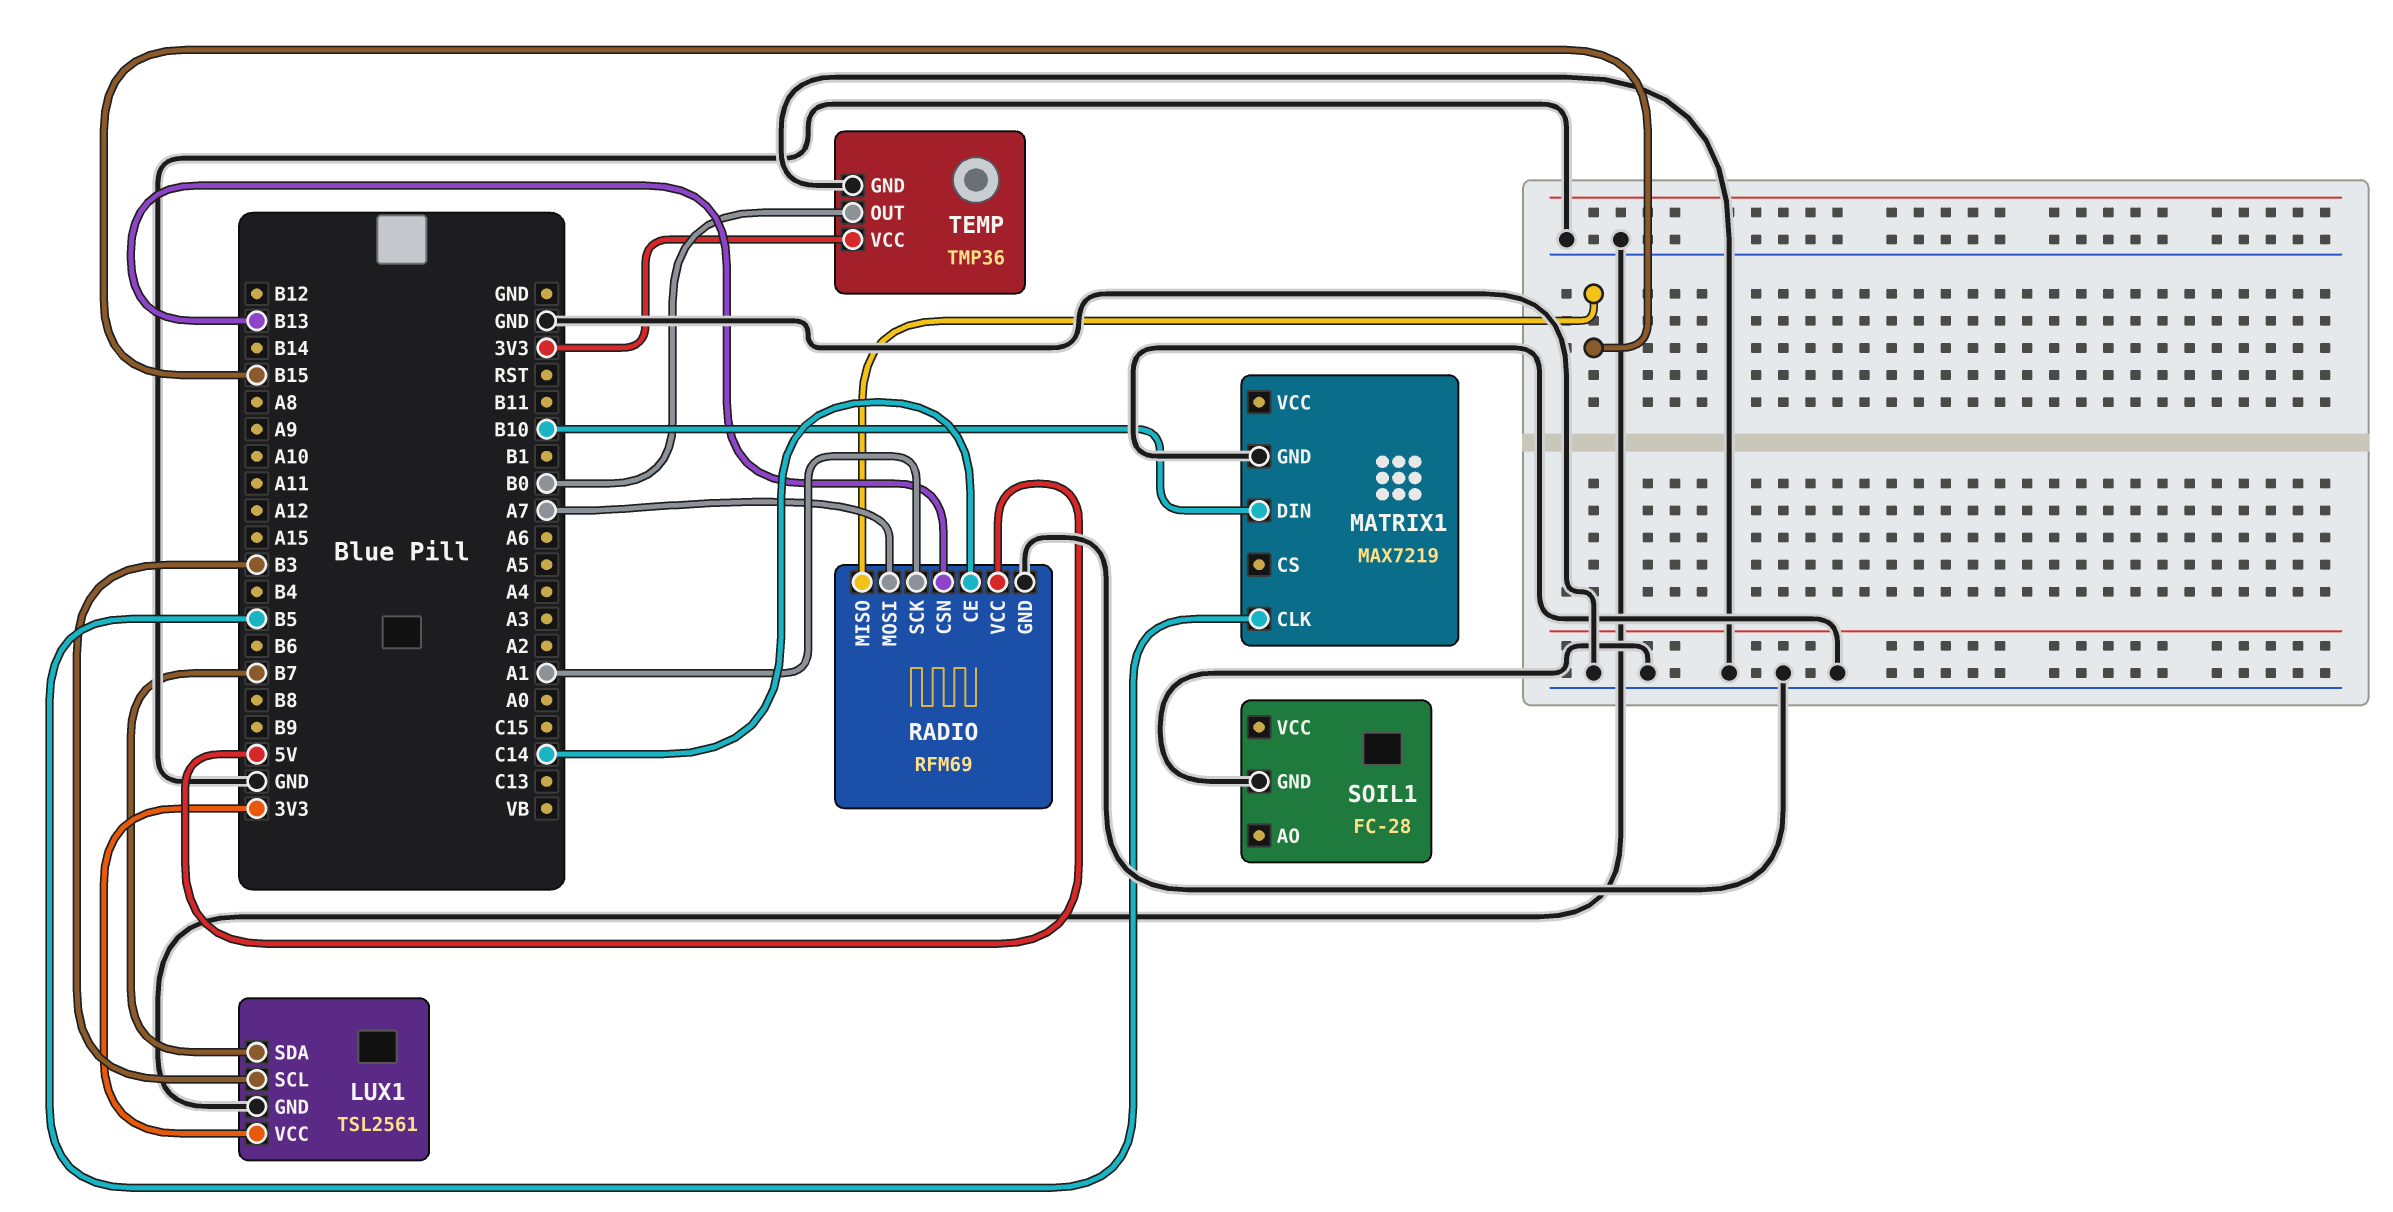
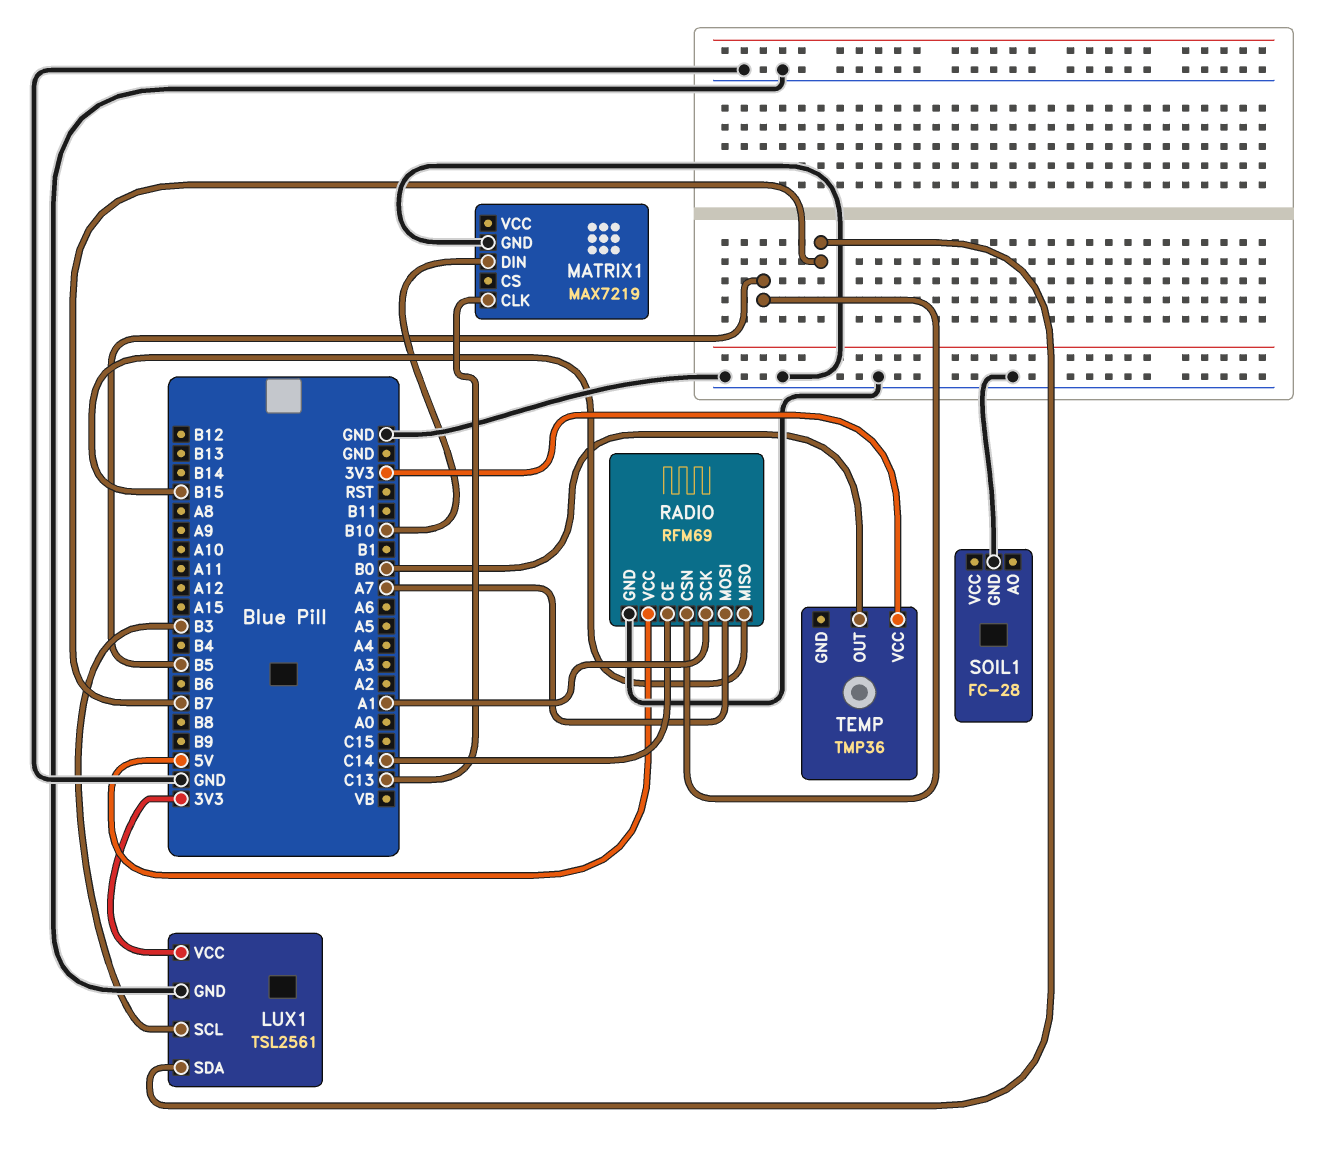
MATRIX1 pin CLK: B5 -> C13
RADIO pin CSN: B13 -> B5
TEMP pin GND: GND -> none

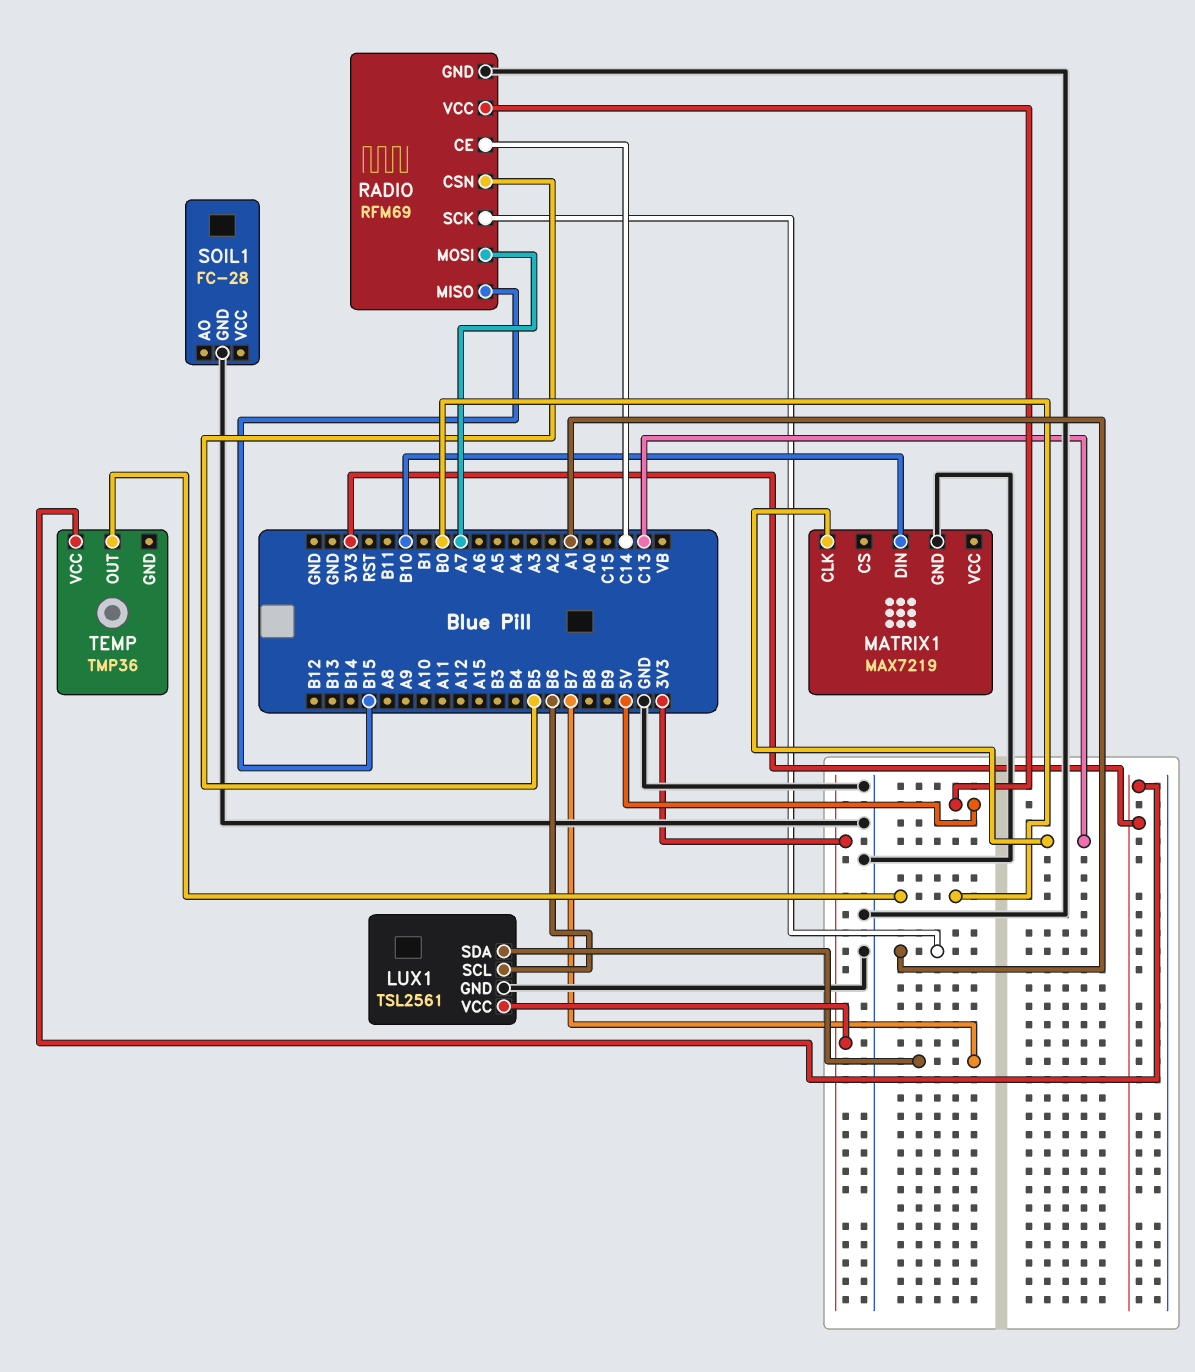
LUX1 pin SCL: B3 -> B6

